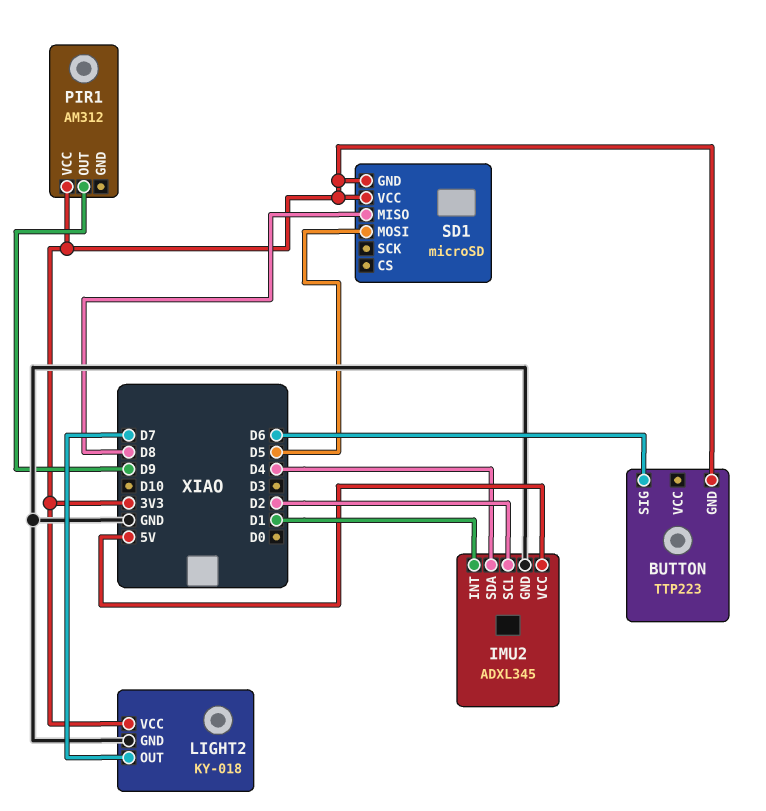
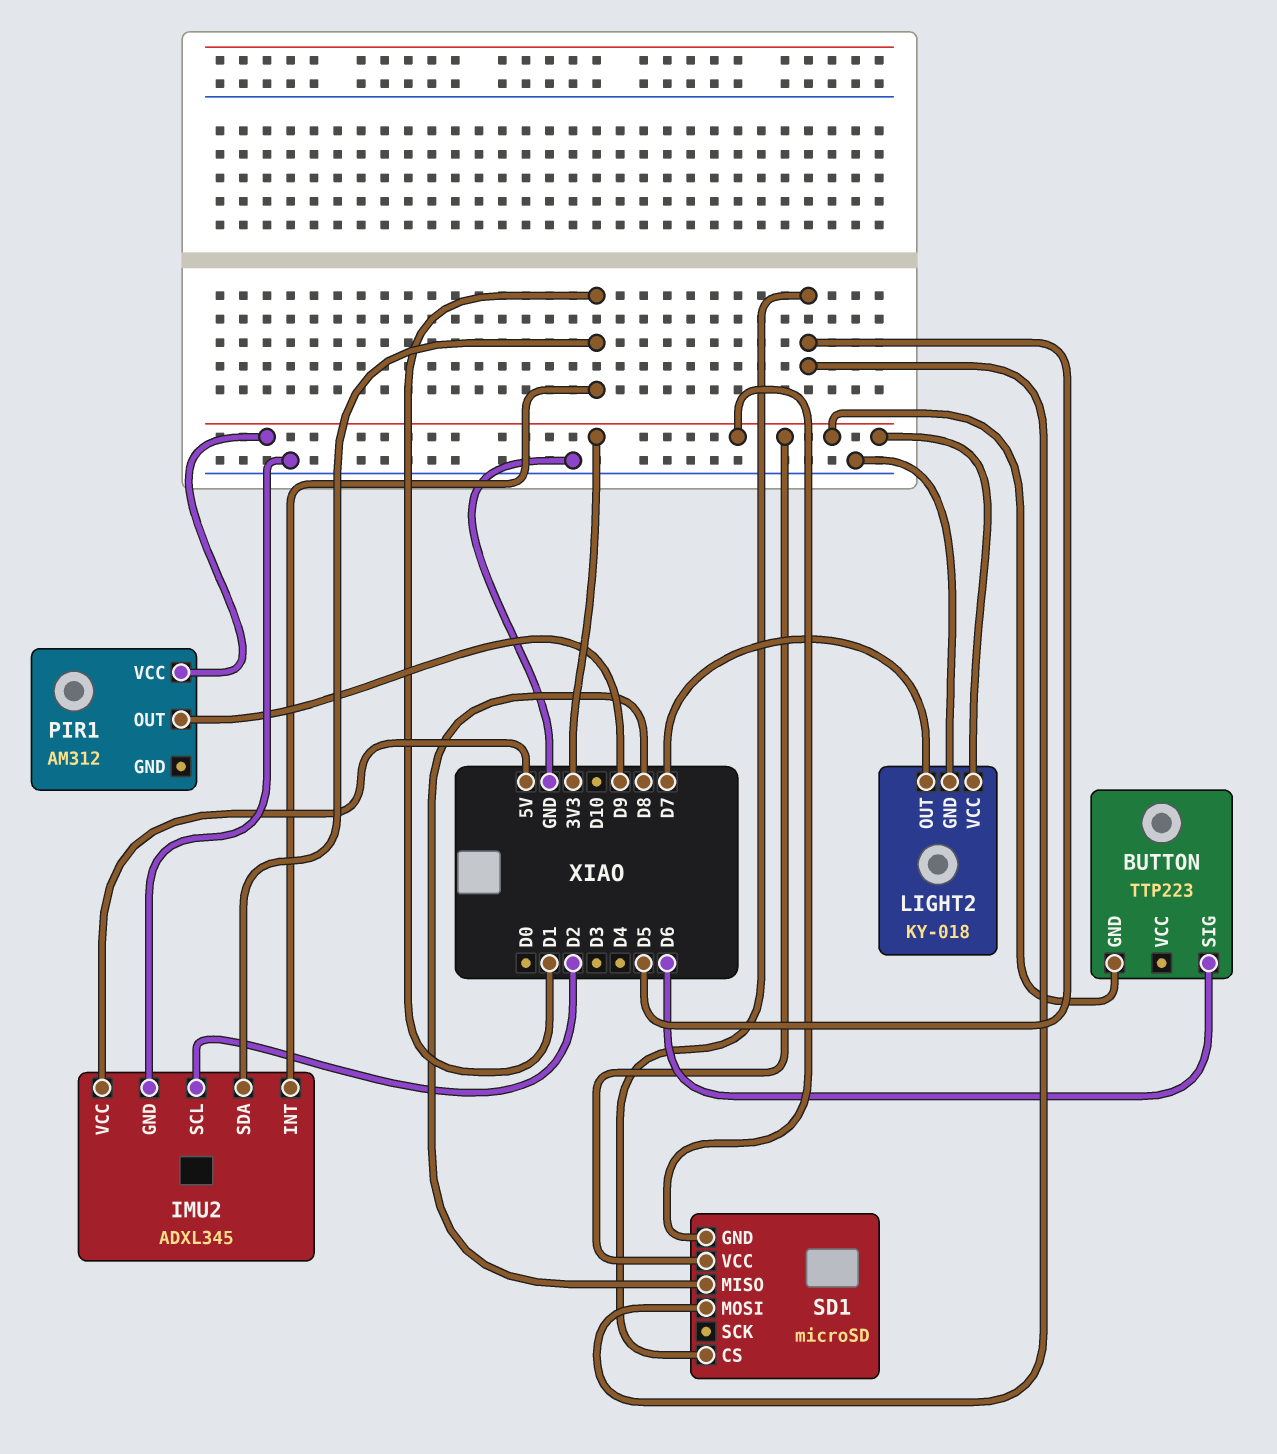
IMU2 pin SDA: D4 -> D1
SD1 pin CS: none -> D5

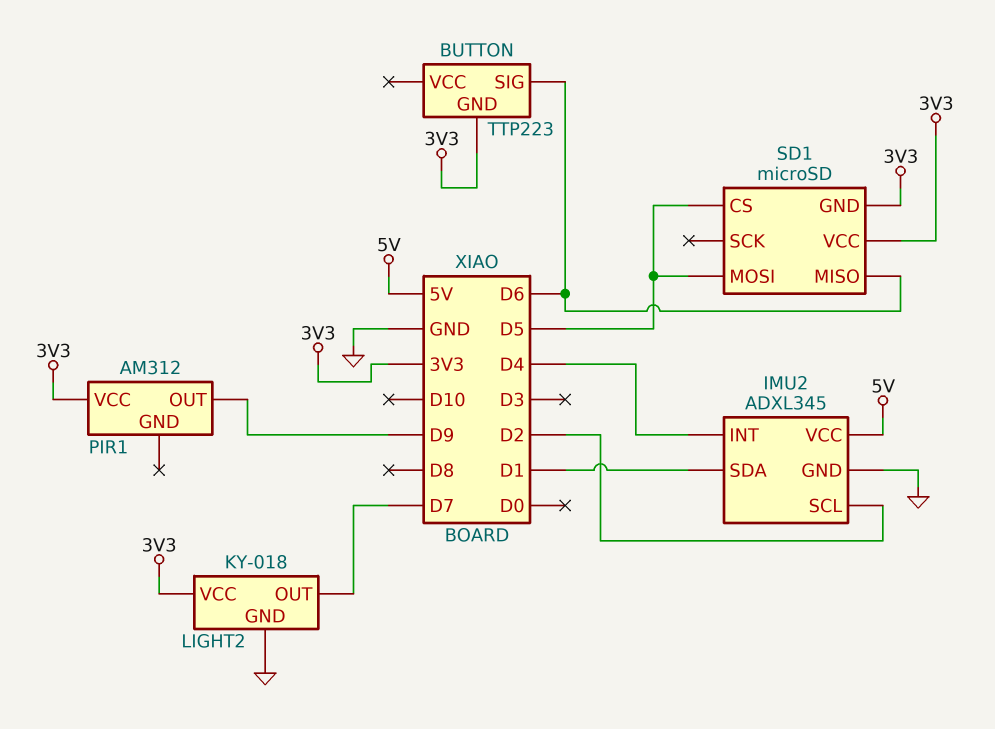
IMU2 pin INT: D1 -> D4
SD1 pin MISO: D8 -> D6

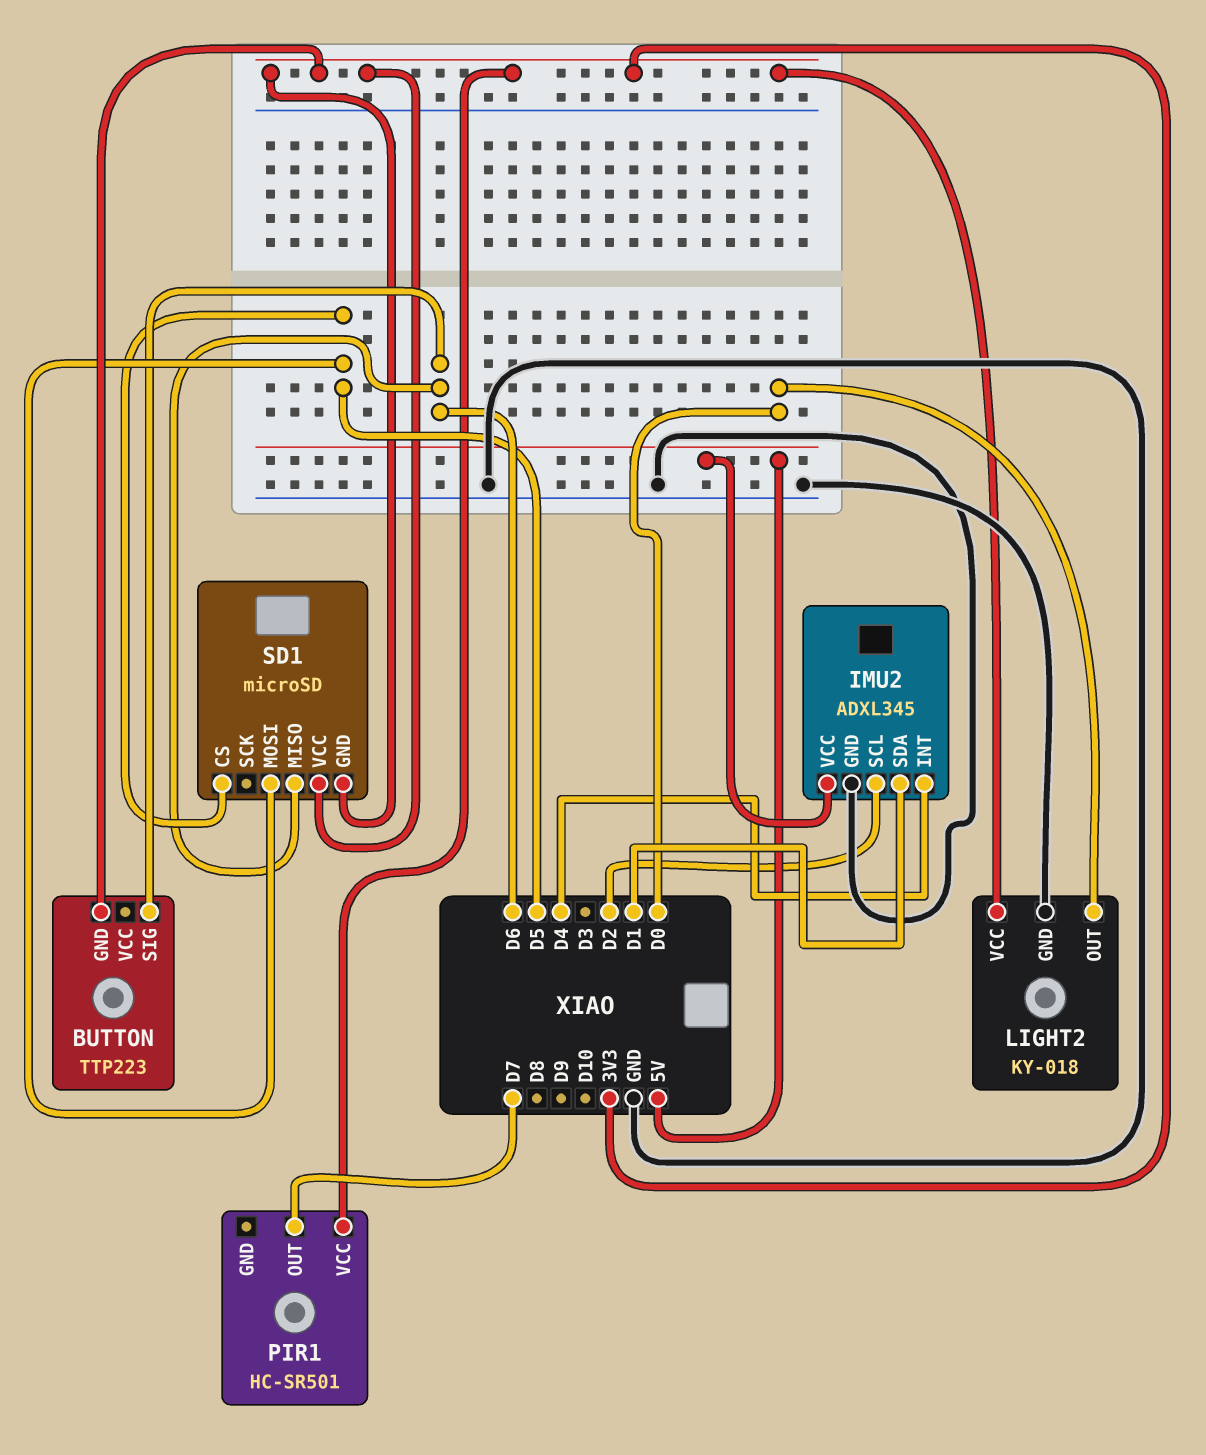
LIGHT2 pin OUT: D7 -> D0
PIR1: AM312 -> HC-SR501
PIR1 pin OUT: D9 -> D7

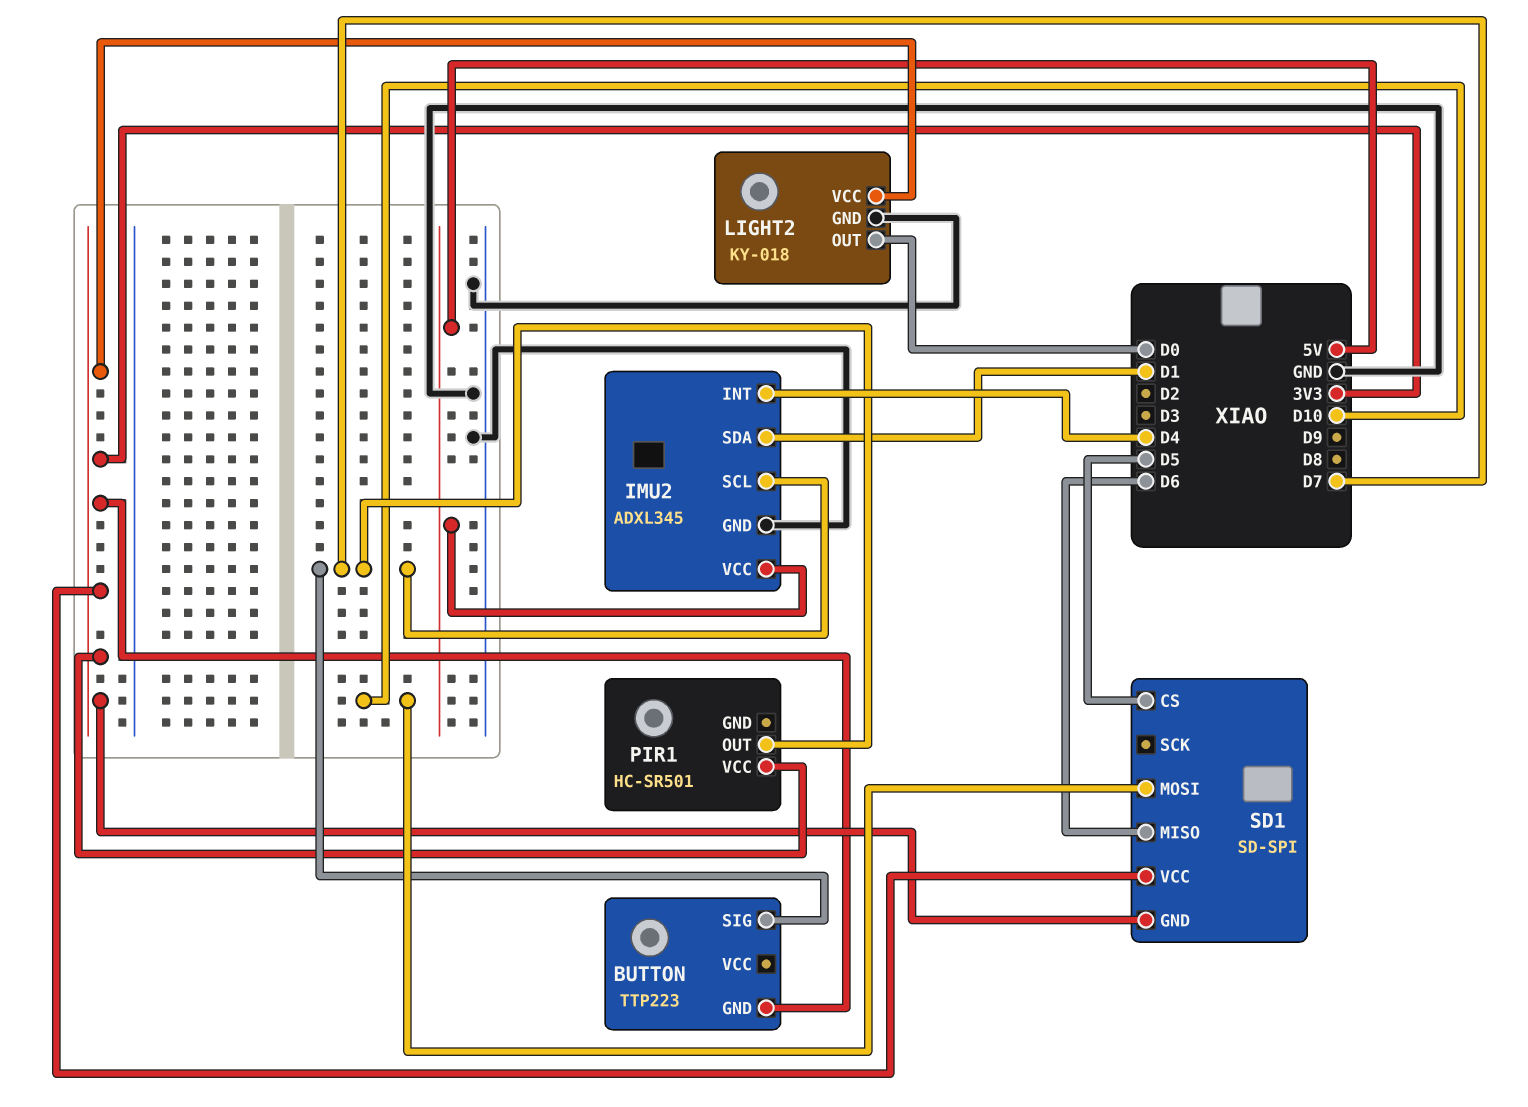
BUTTON pin SIG: D6 -> D7
IMU2 pin SCL: D2 -> D7
SD1: microSD -> SD-SPI
SD1 pin MOSI: D5 -> D10

